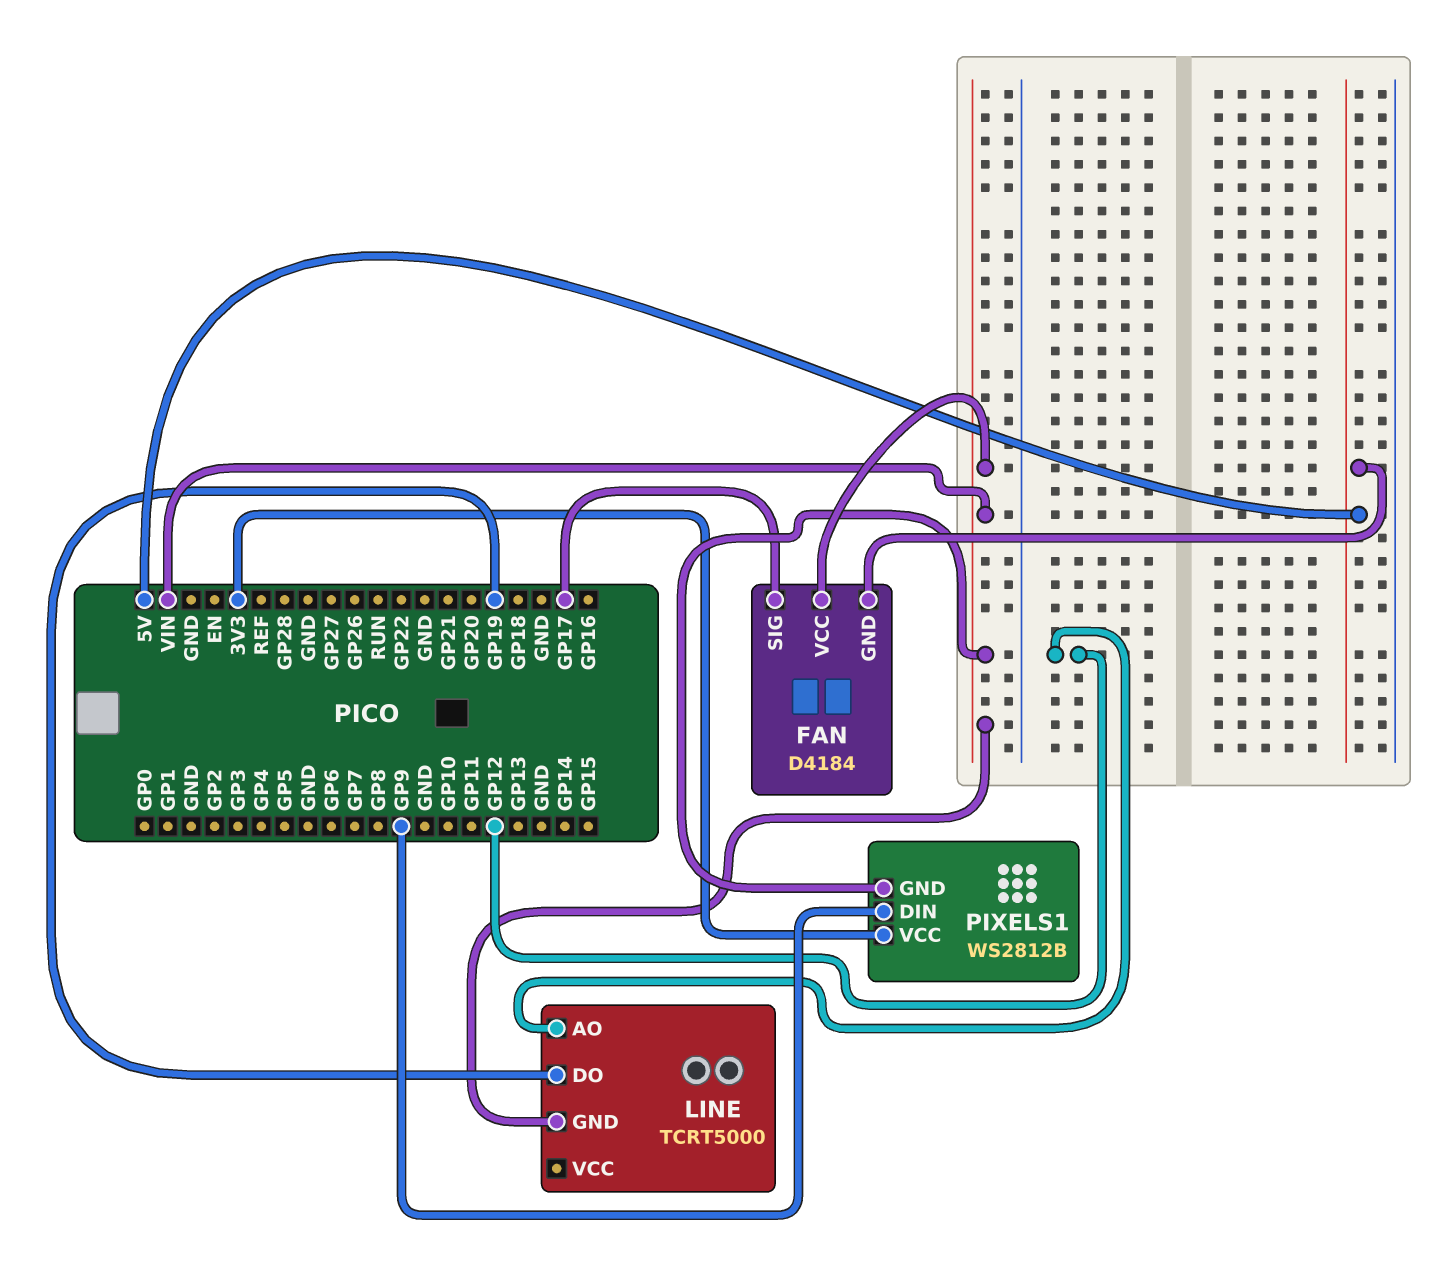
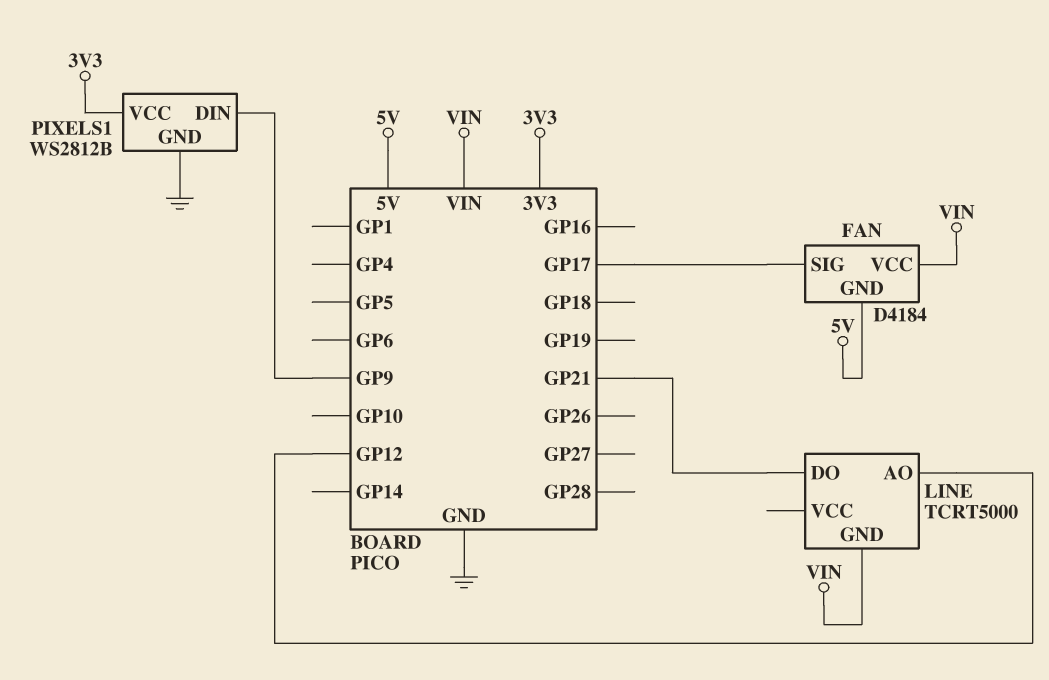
LINE pin DO: GP19 -> GP21
PIXELS1 pin GND: VIN -> GND

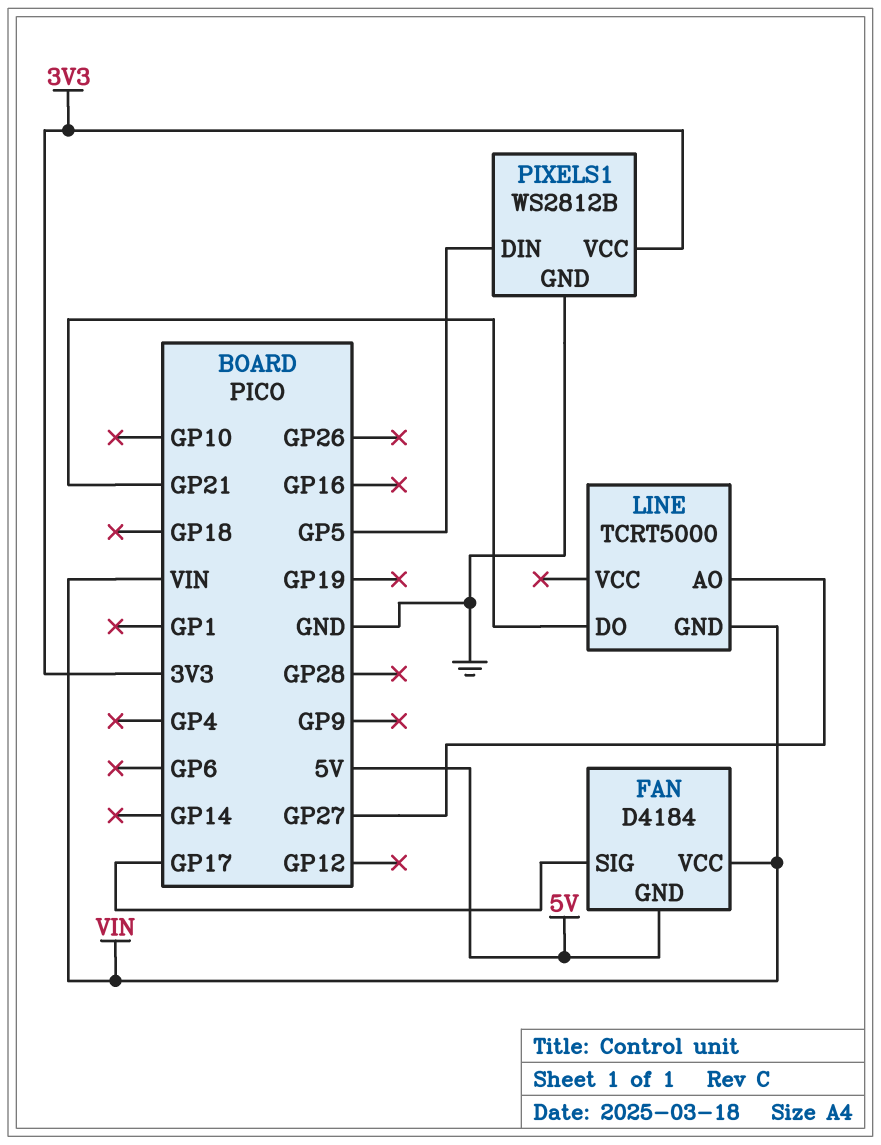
LINE pin AO: GP12 -> GP27
PIXELS1 pin DIN: GP9 -> GP5

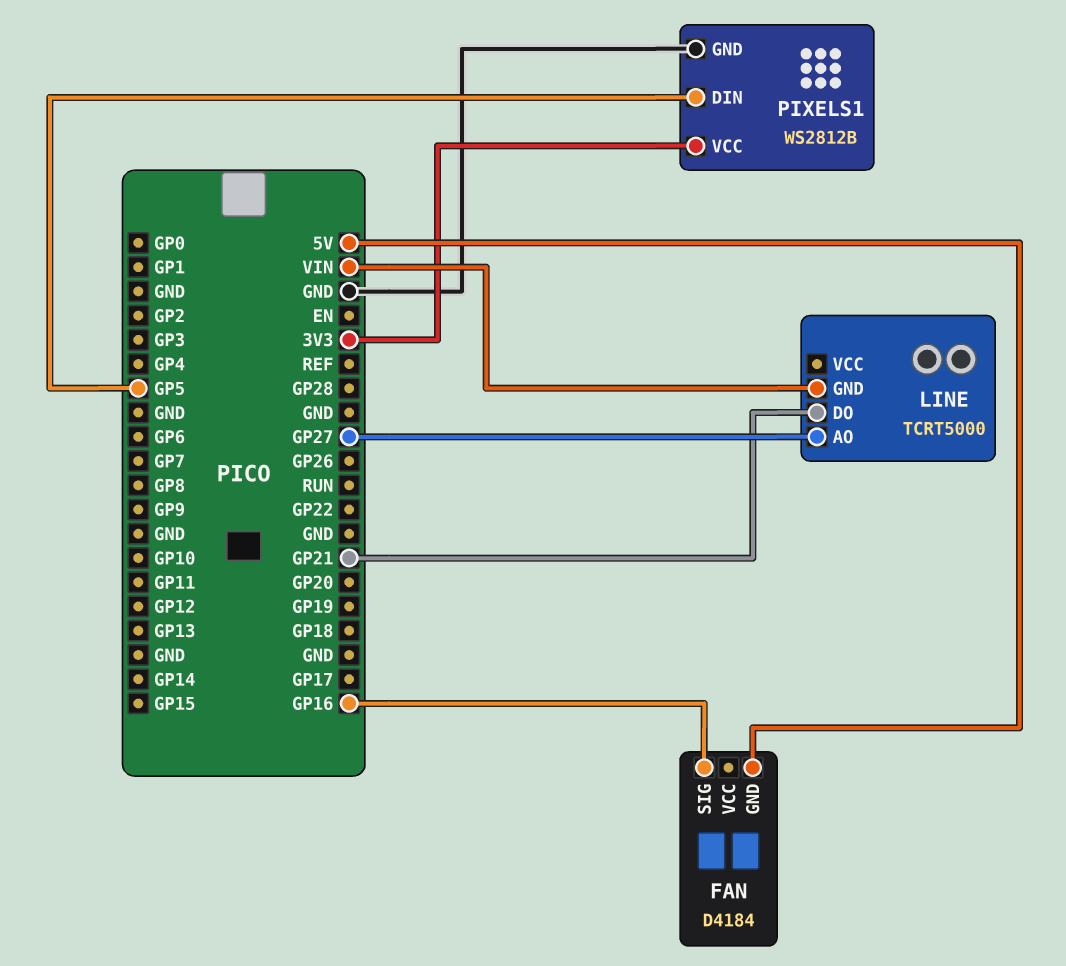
FAN pin SIG: GP17 -> GP16
FAN pin VCC: VIN -> none

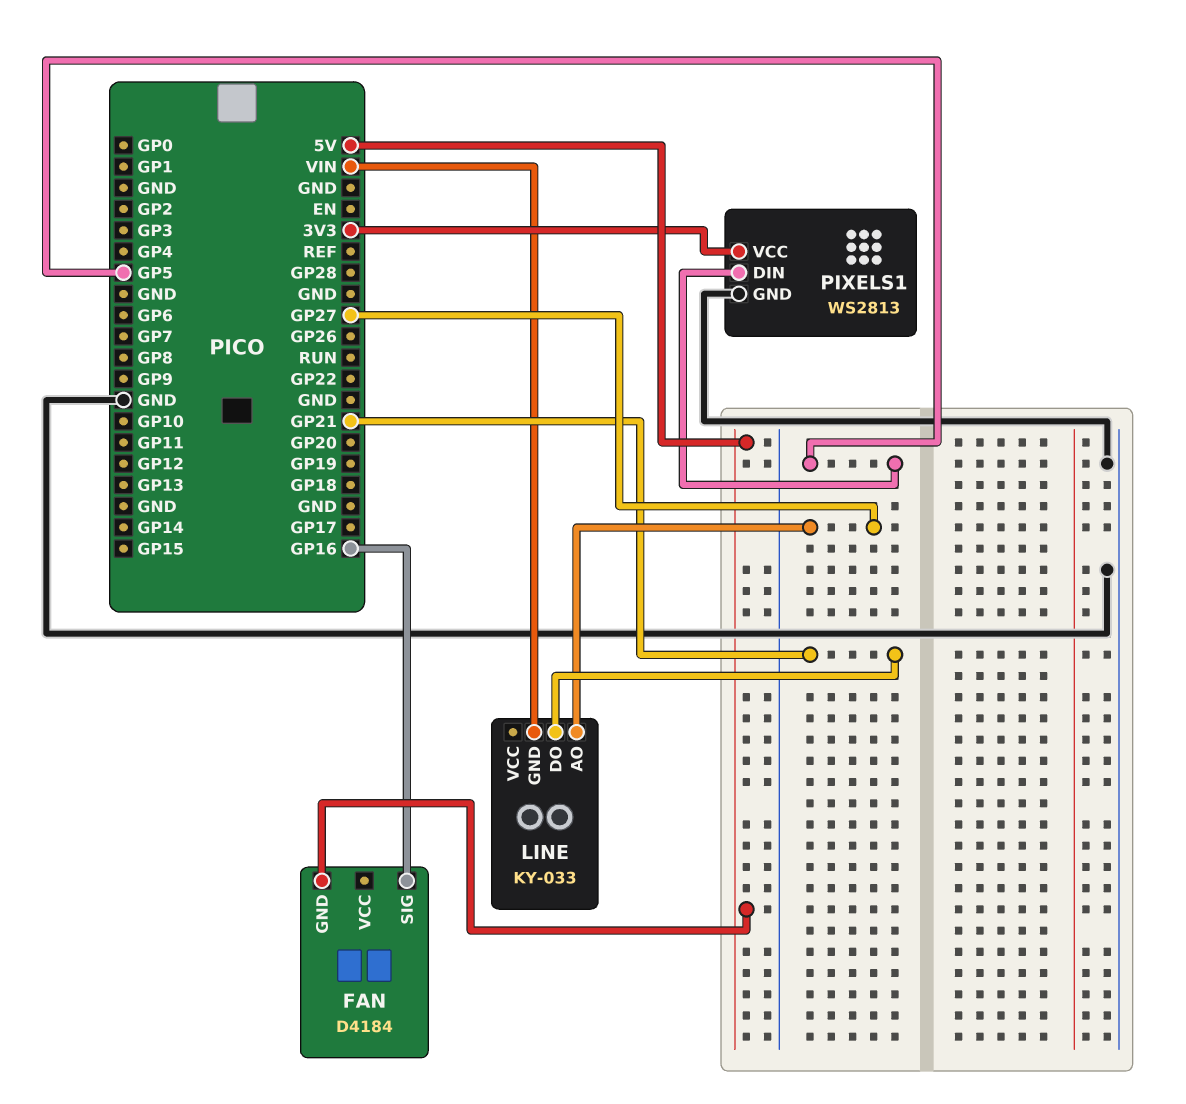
LINE: TCRT5000 -> KY-033
PIXELS1: WS2812B -> WS2813

